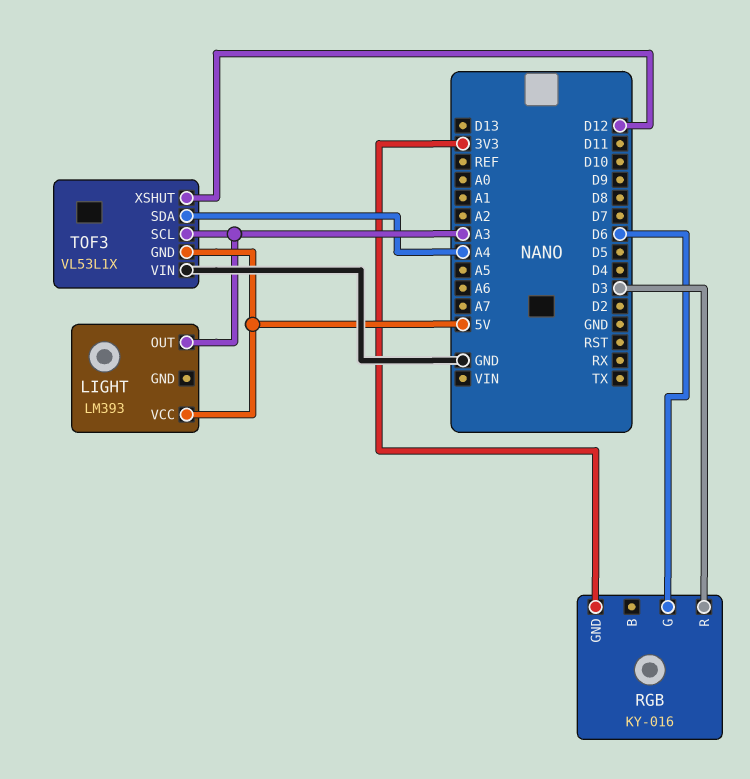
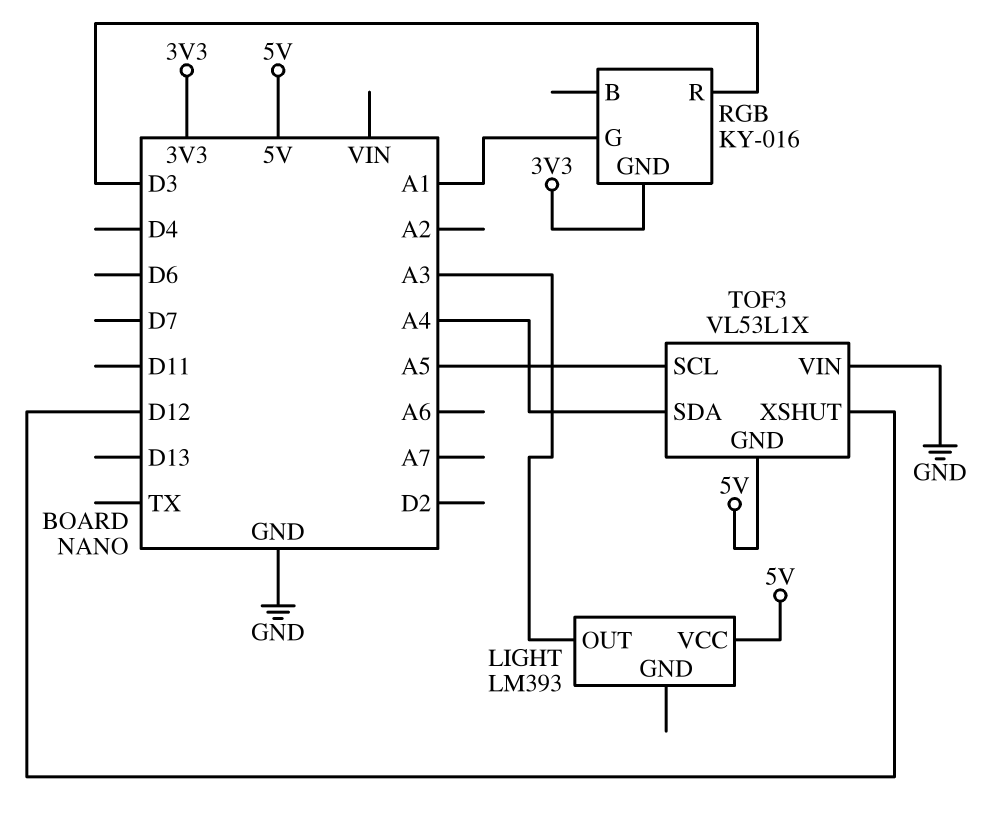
RGB pin G: D6 -> A1
TOF3 pin SCL: A3 -> A5

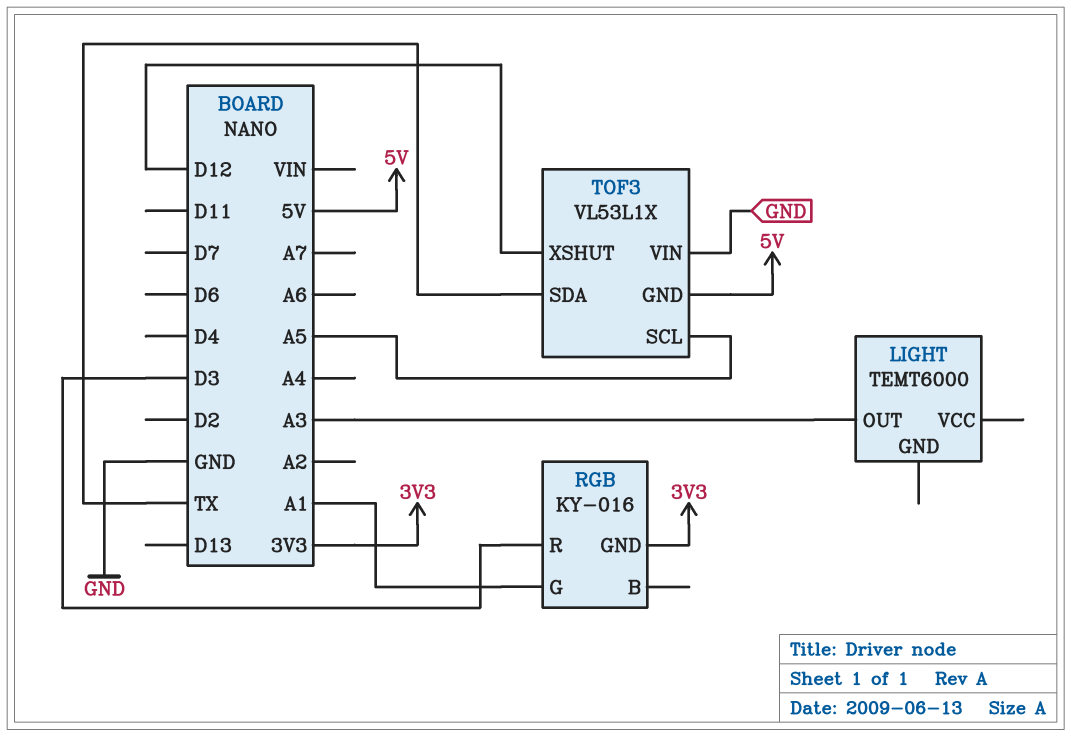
LIGHT: LM393 -> TEMT6000
LIGHT pin VCC: 5V -> none
TOF3 pin SDA: A4 -> TX

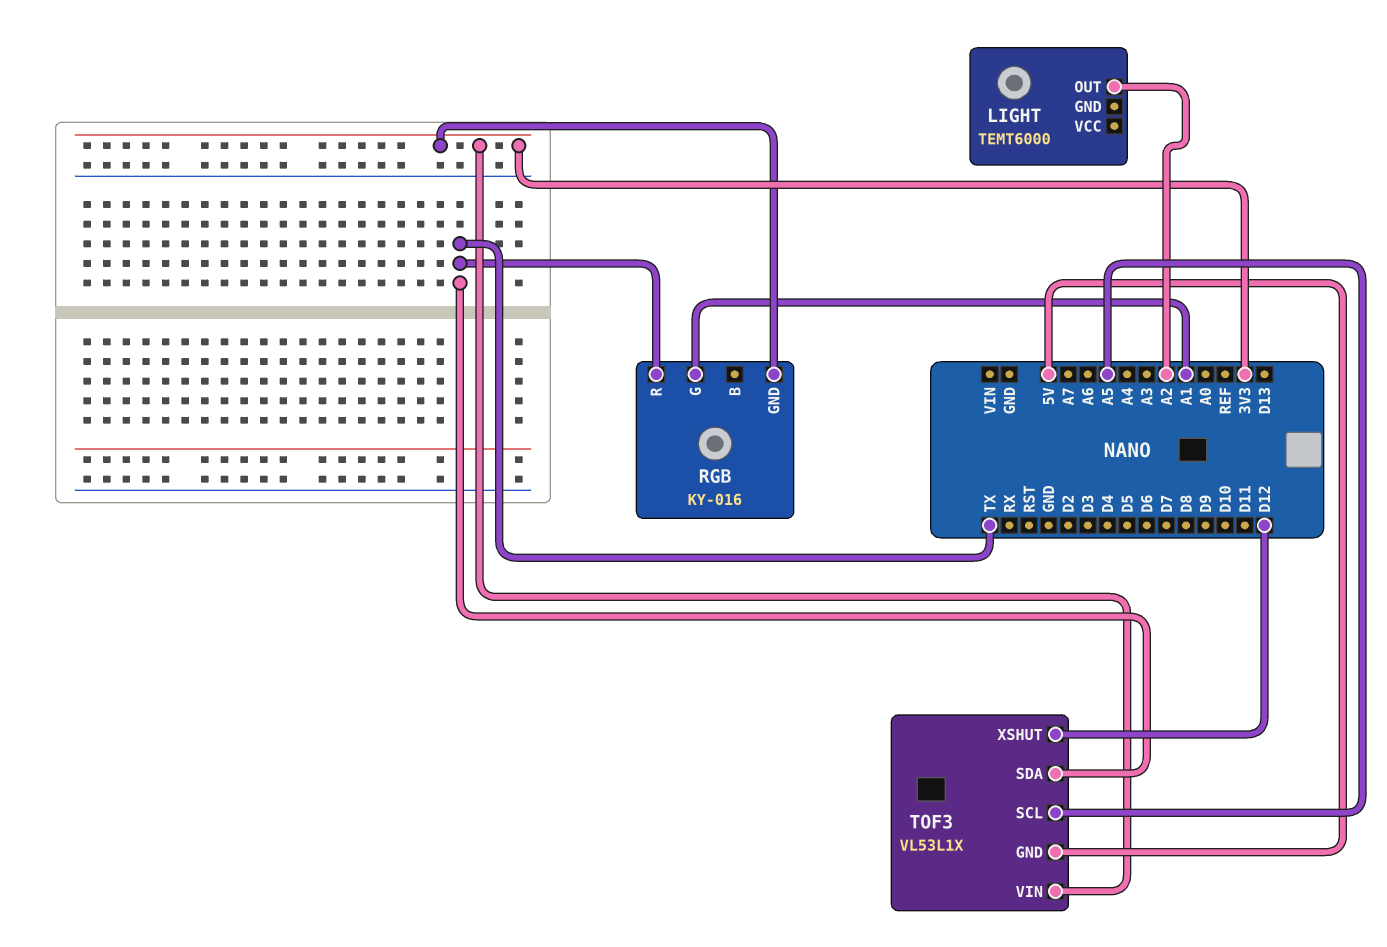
LIGHT pin OUT: A3 -> A2
RGB pin R: D3 -> TX
TOF3 pin VIN: GND -> 3V3

